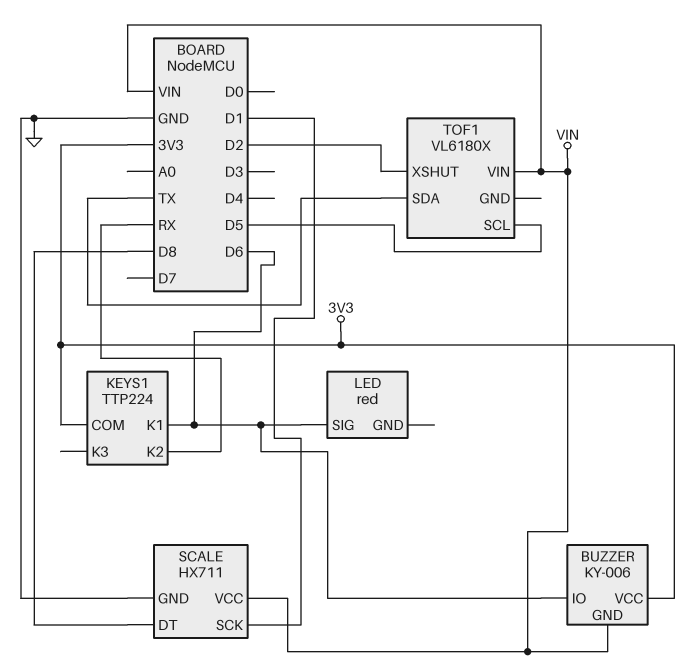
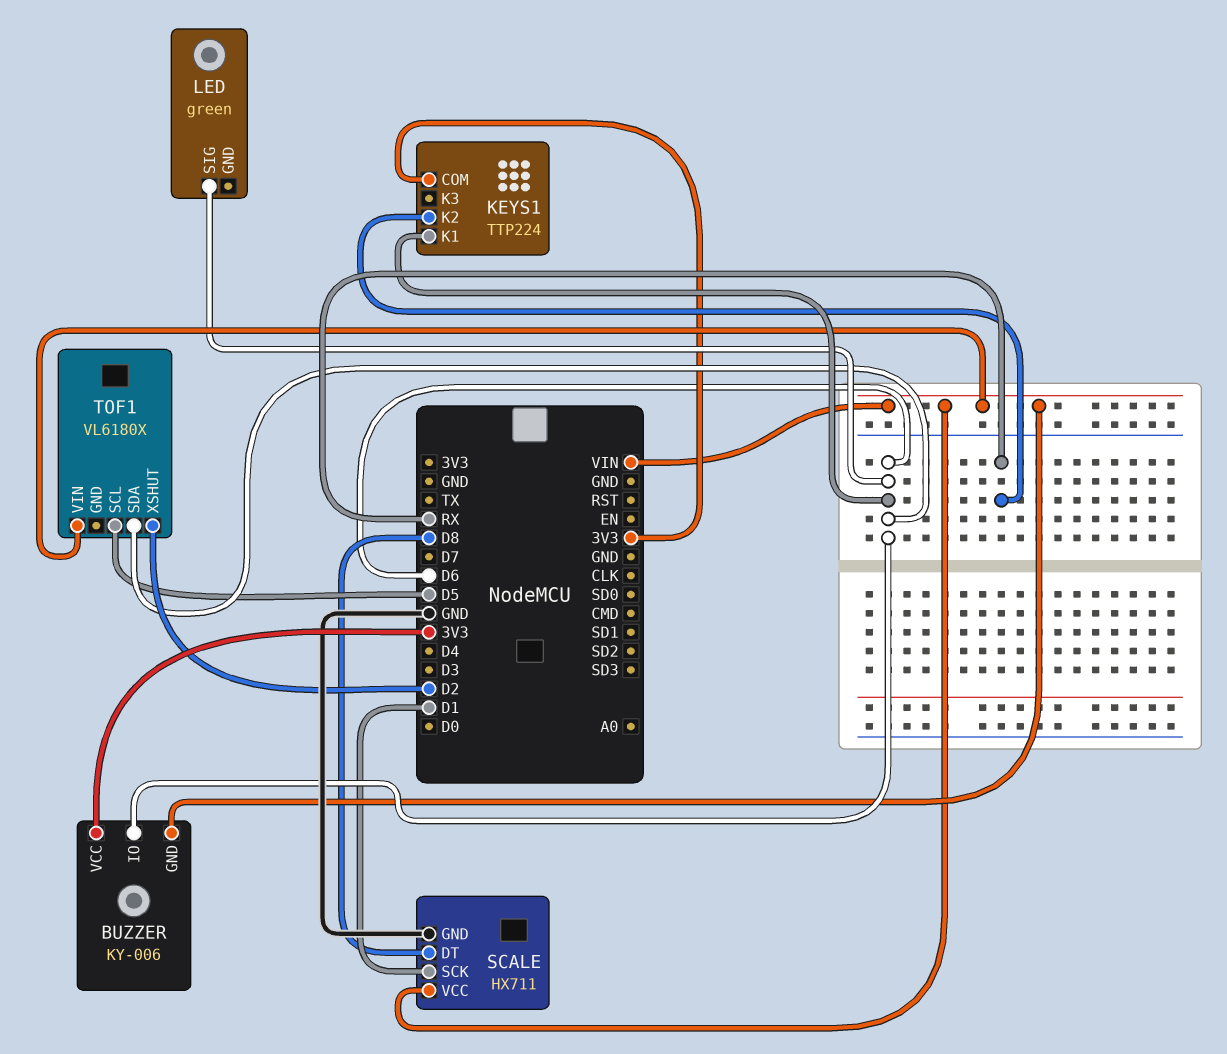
LED: red -> green
TOF1 pin SDA: TX -> D6

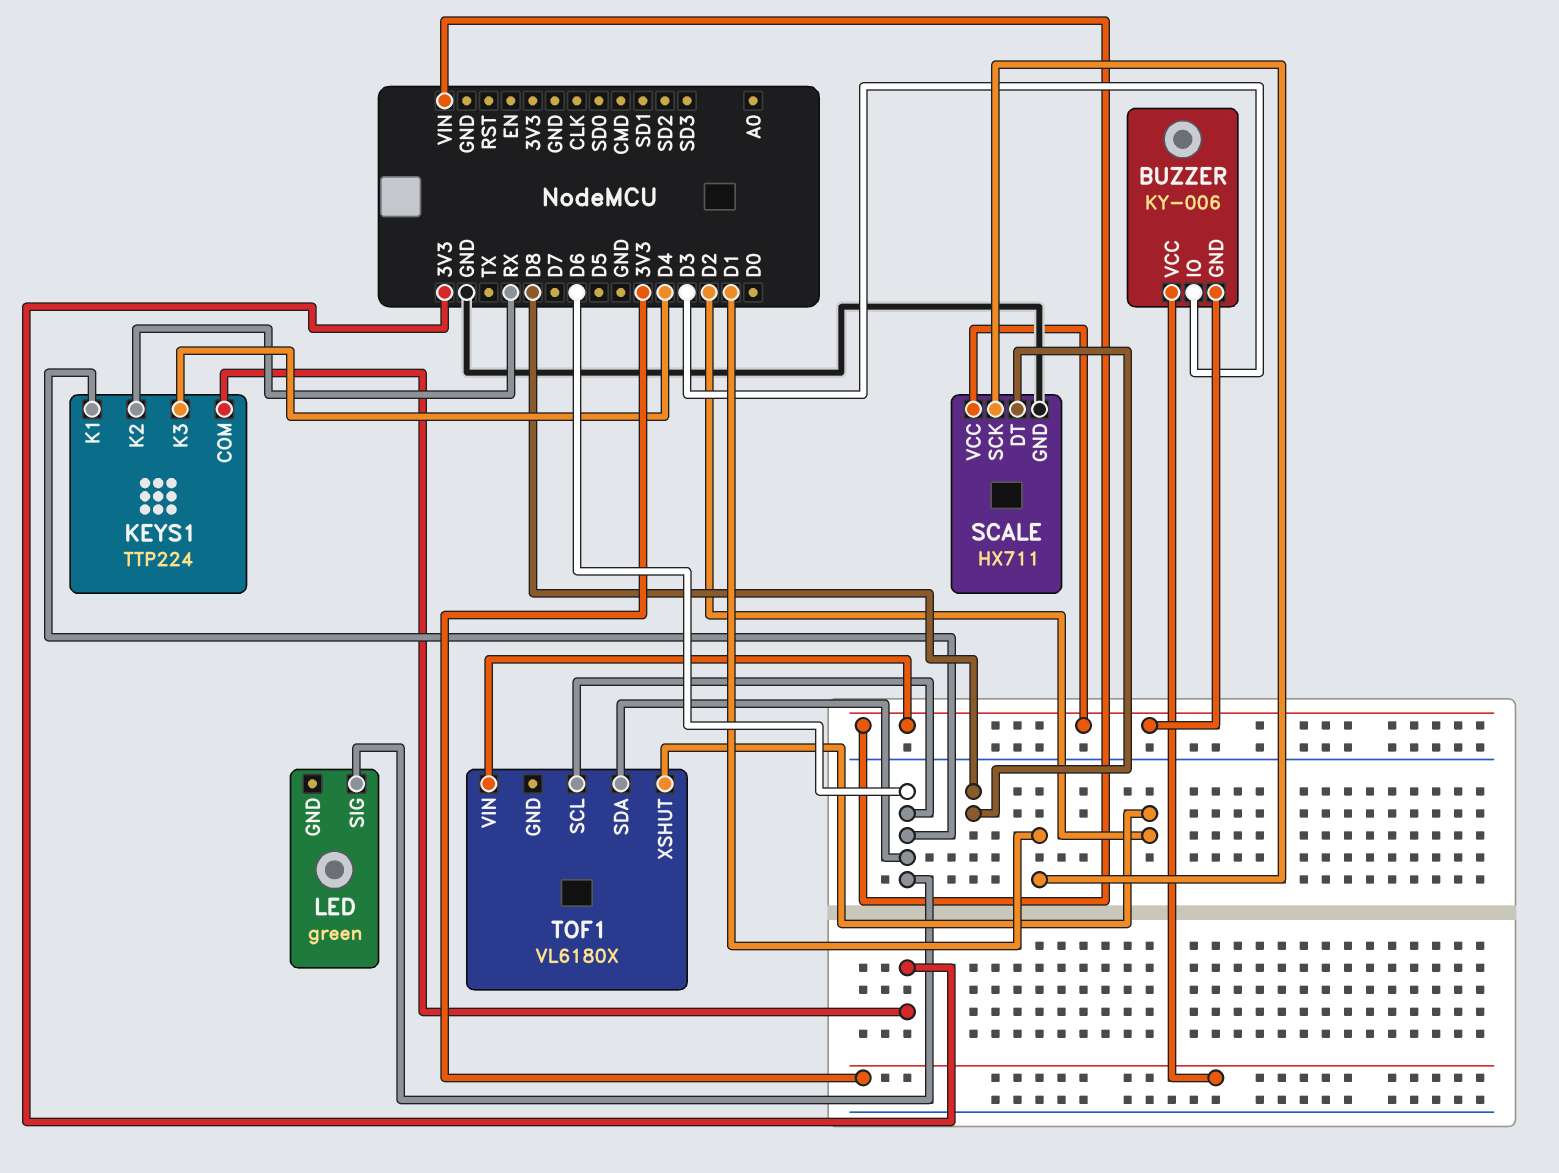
BUZZER pin IO: D6 -> D3
KEYS1 pin K3: none -> D4
TOF1 pin SCL: D5 -> D6

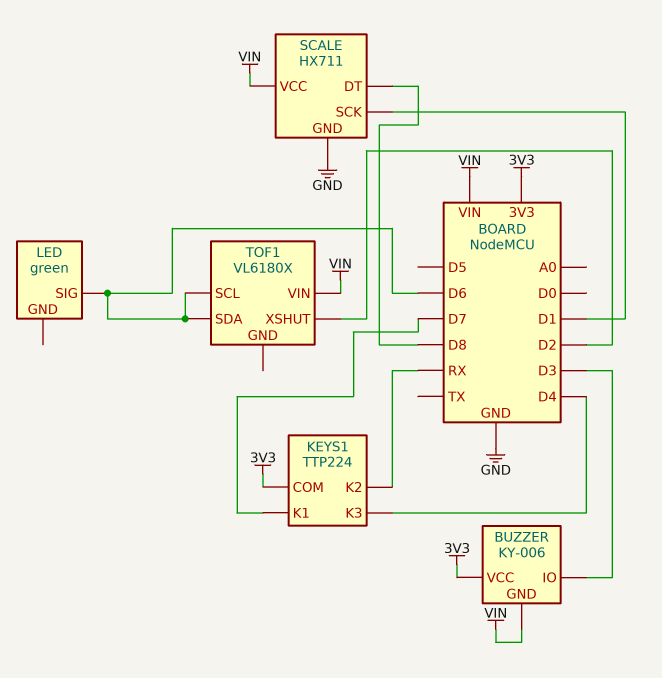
KEYS1 pin K1: D6 -> D7

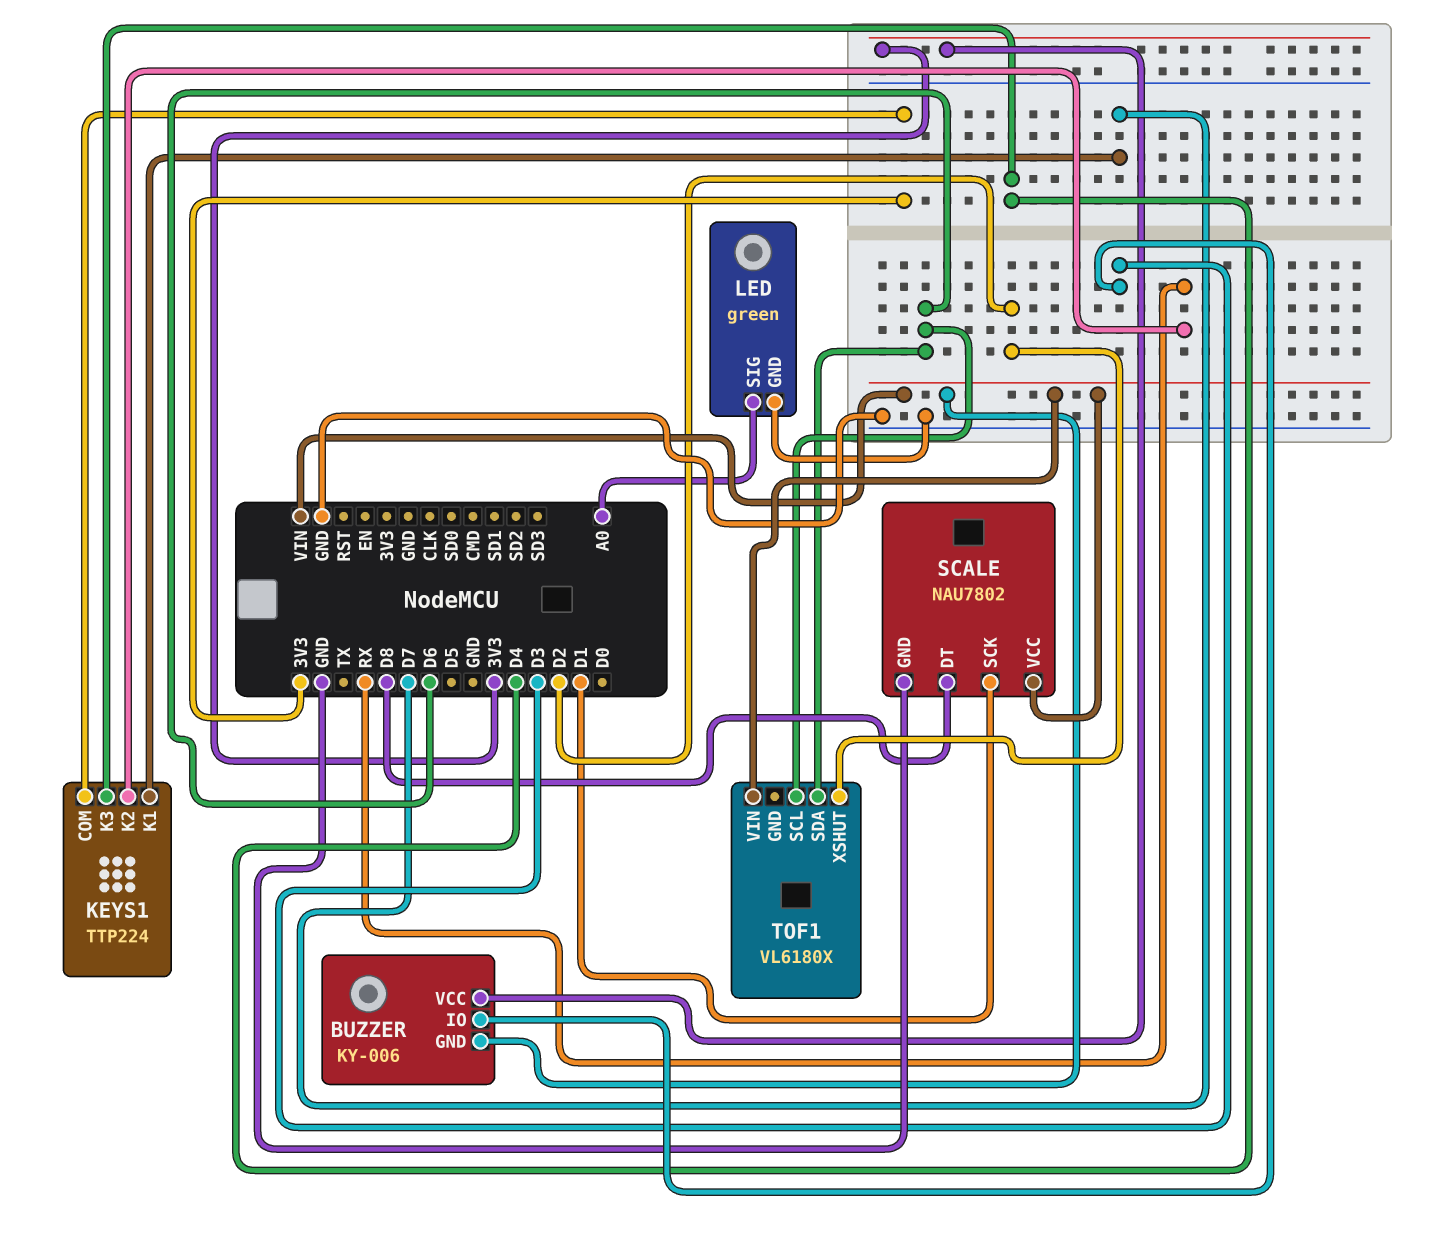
LED pin GND: none -> GND
LED pin SIG: D6 -> A0
SCALE: HX711 -> NAU7802

